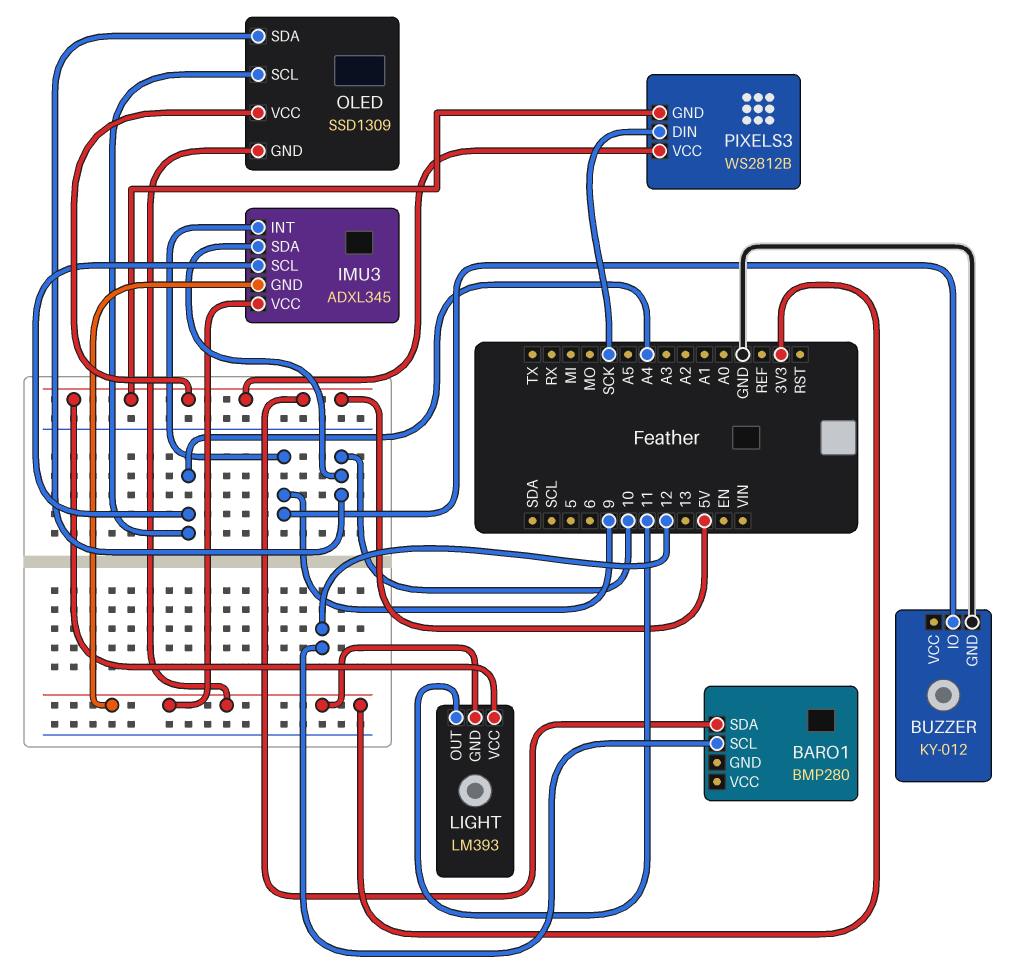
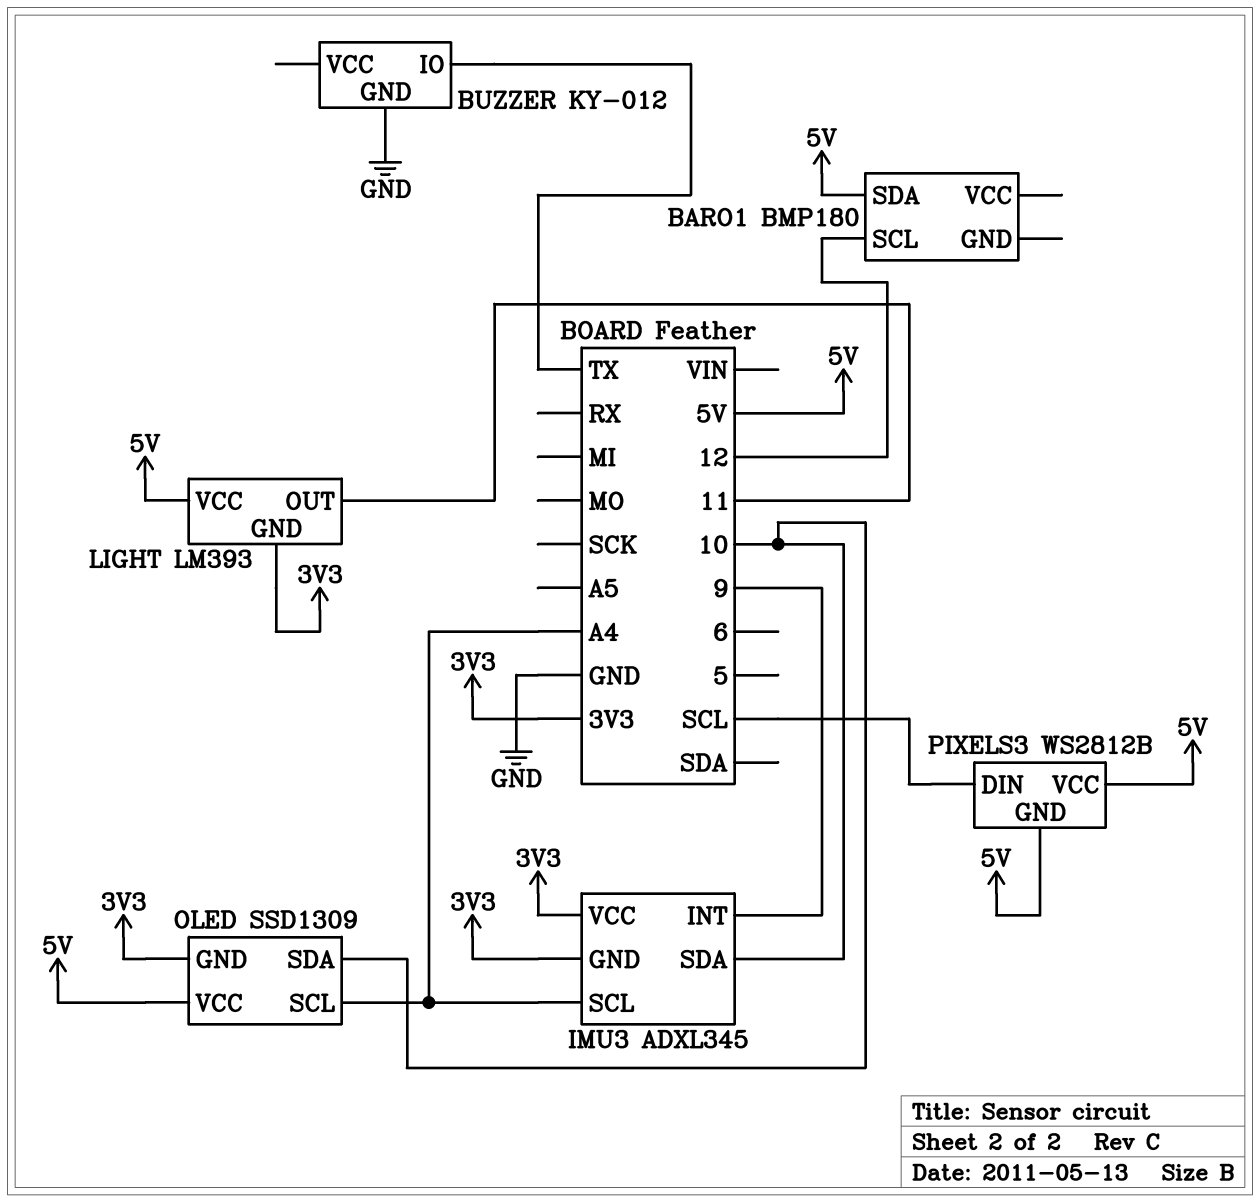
BARO1: BMP280 -> BMP180
BUZZER pin IO: 9 -> TX
PIXELS3 pin DIN: SCK -> SCL

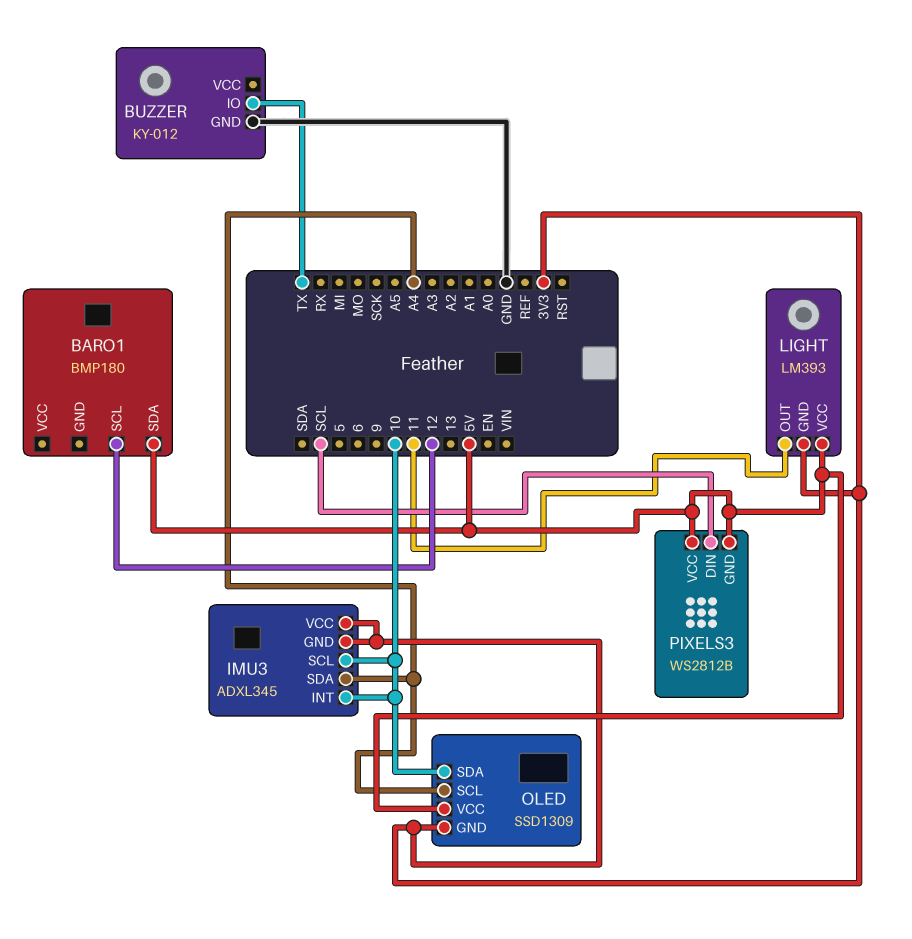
IMU3 pin INT: 9 -> 10
IMU3 pin SCL: A4 -> 10
IMU3 pin SDA: 10 -> A4

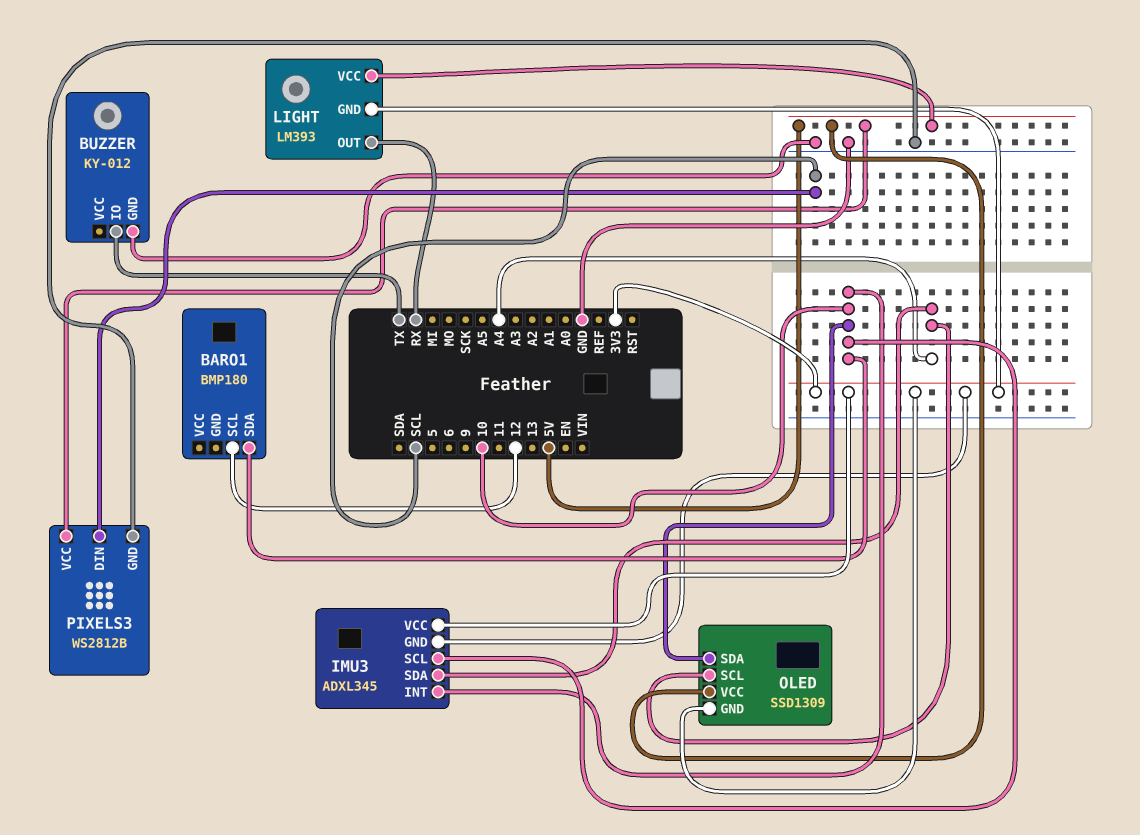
BARO1 pin SDA: 5V -> 10
LIGHT pin OUT: 11 -> RX
PIXELS3 pin GND: 5V -> GND

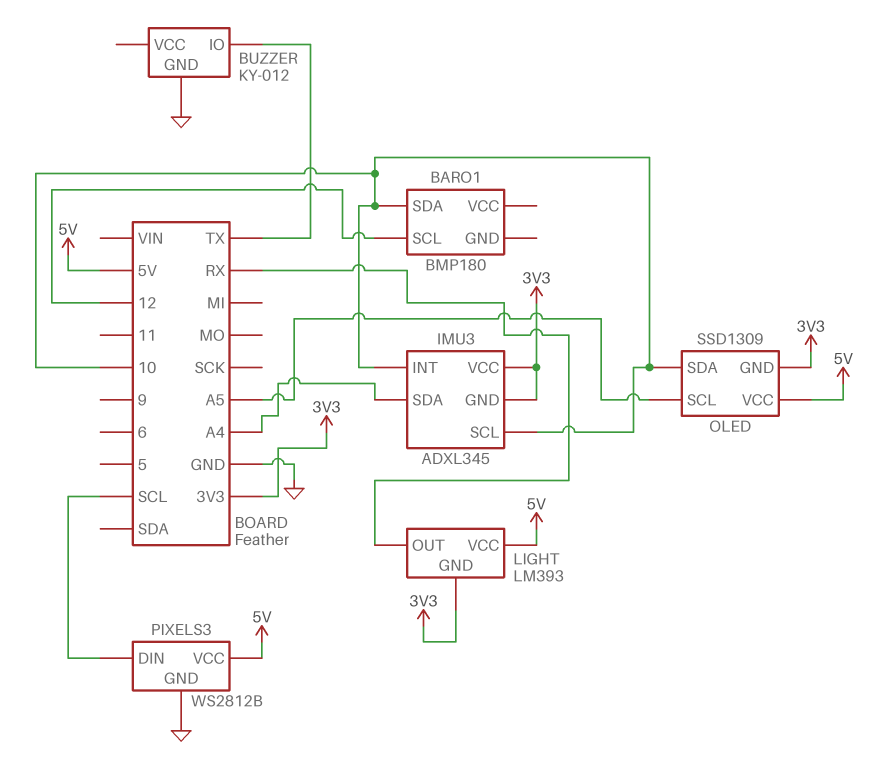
OLED pin SCL: A4 -> A5

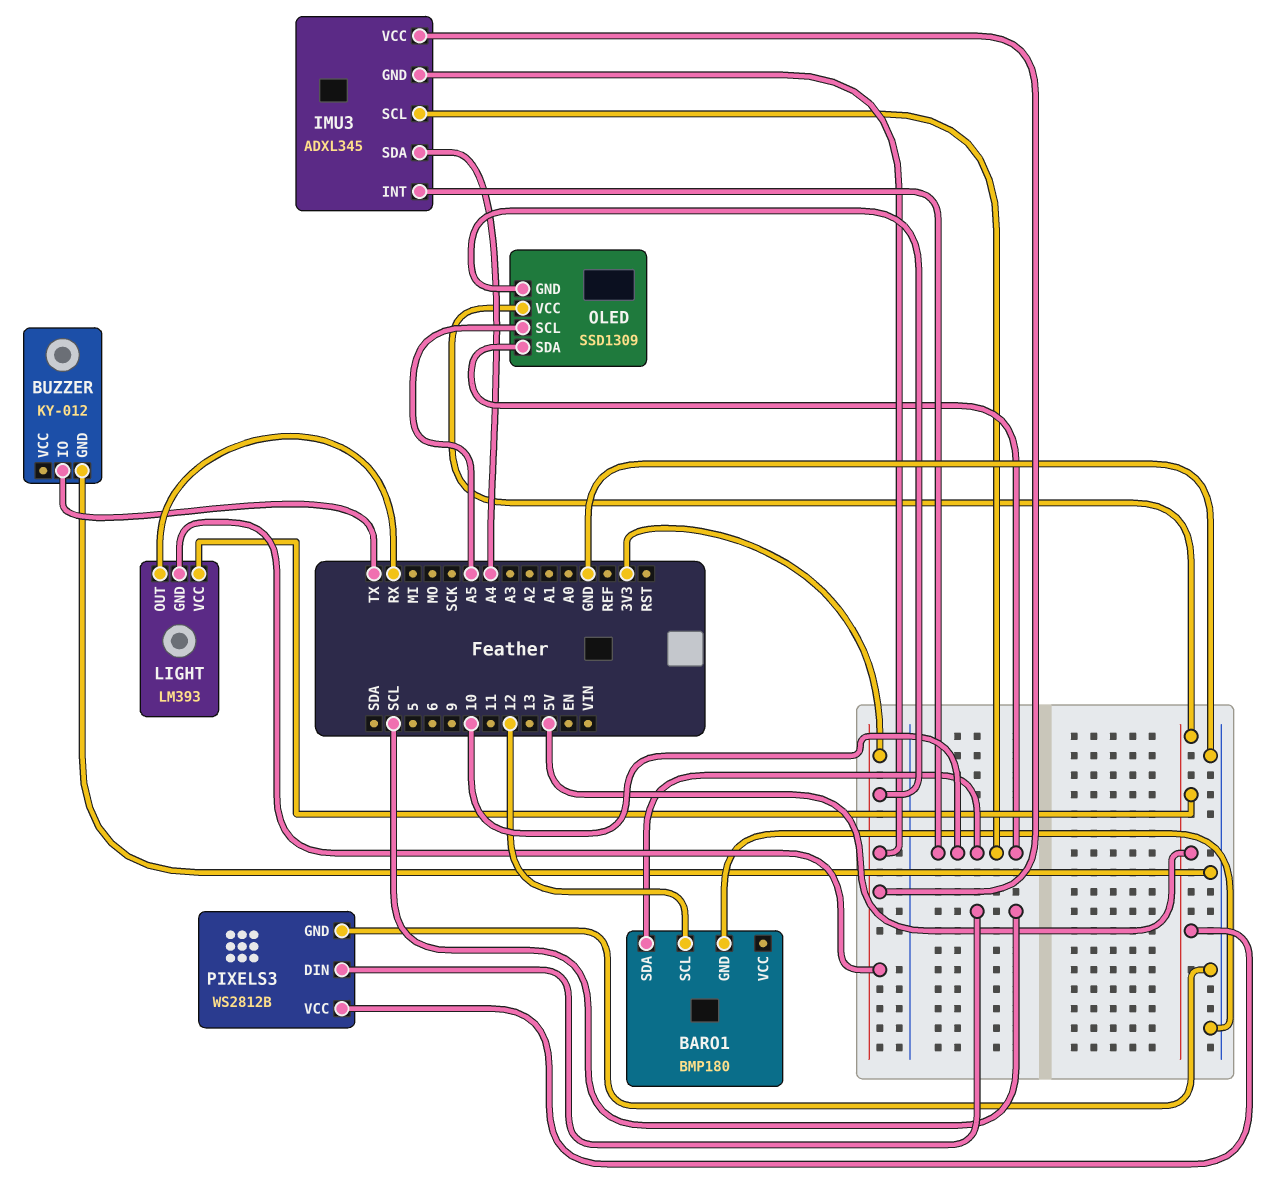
BARO1 pin GND: none -> GND

